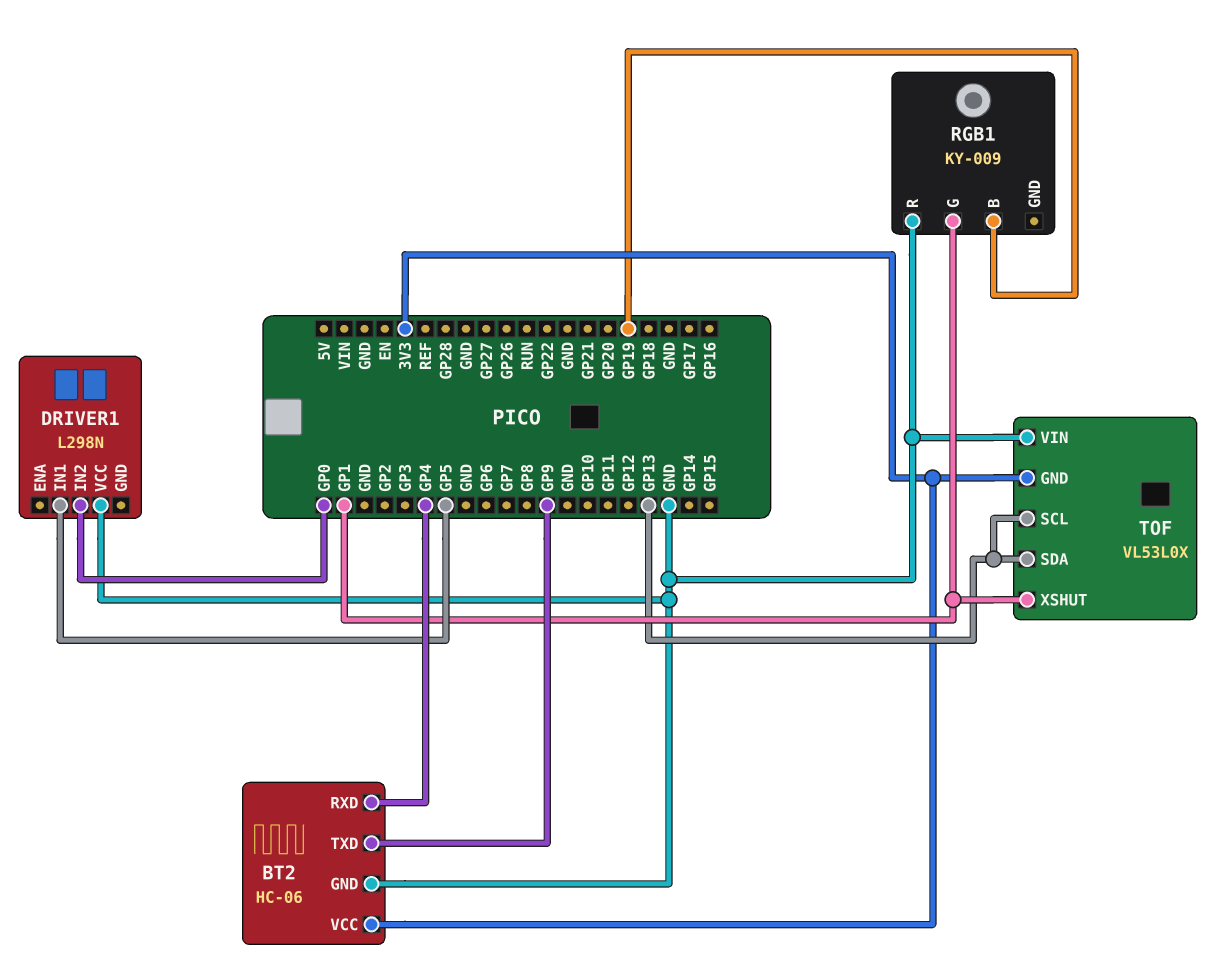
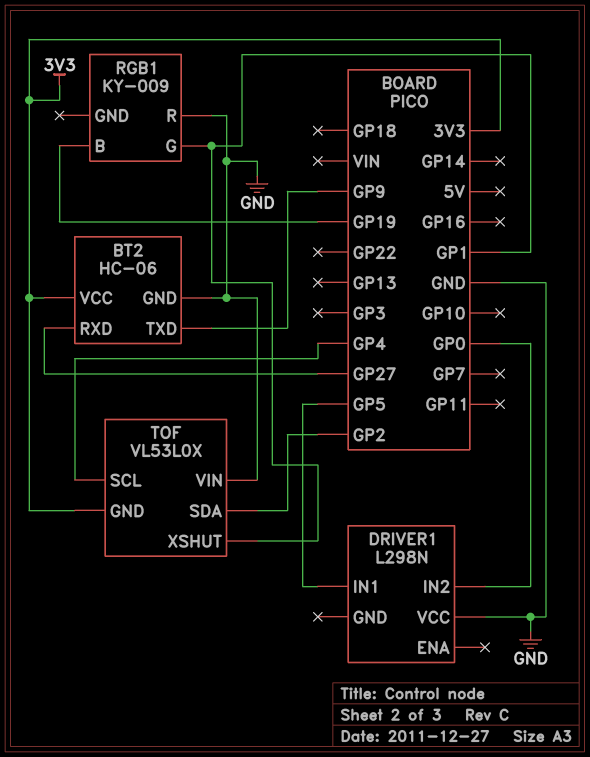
BT2 pin RXD: GP4 -> GP27
TOF pin SCL: GP13 -> GP4
TOF pin SDA: GP13 -> GP2

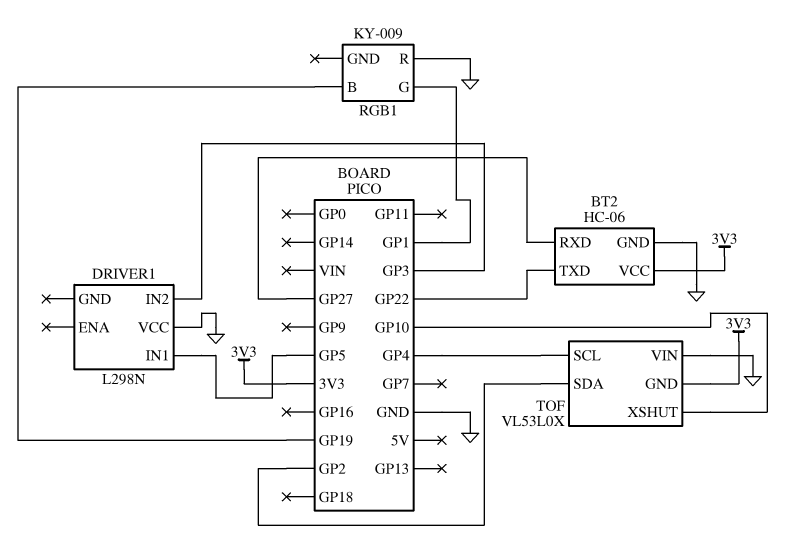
BT2 pin TXD: GP9 -> GP22
DRIVER1 pin IN2: GP0 -> GP3
TOF pin XSHUT: GP1 -> GP10

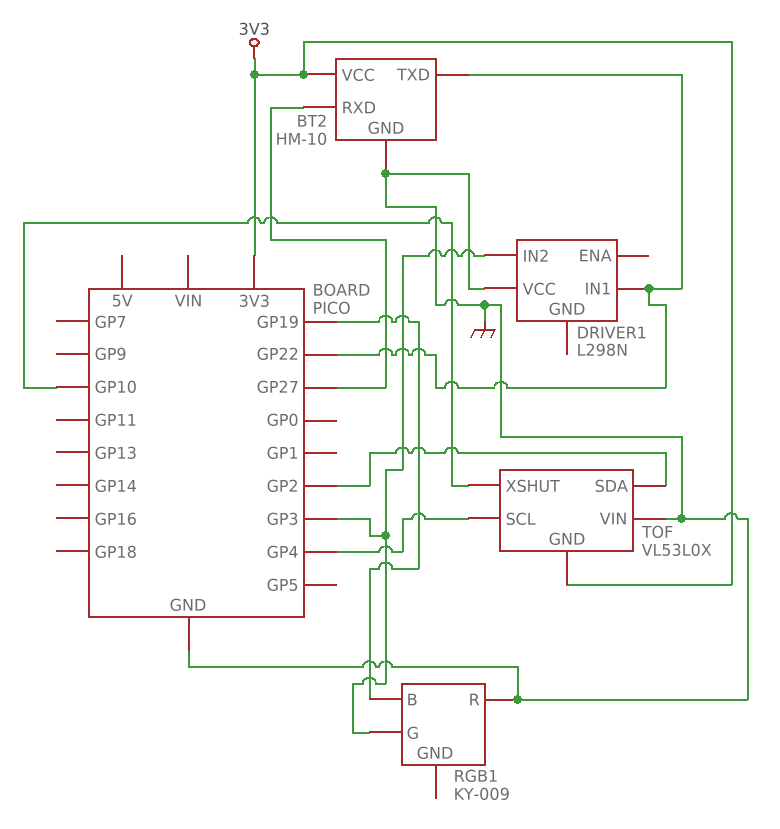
BT2: HC-06 -> HM-10
DRIVER1 pin IN1: GP5 -> GP22
RGB1 pin G: GP1 -> GP3

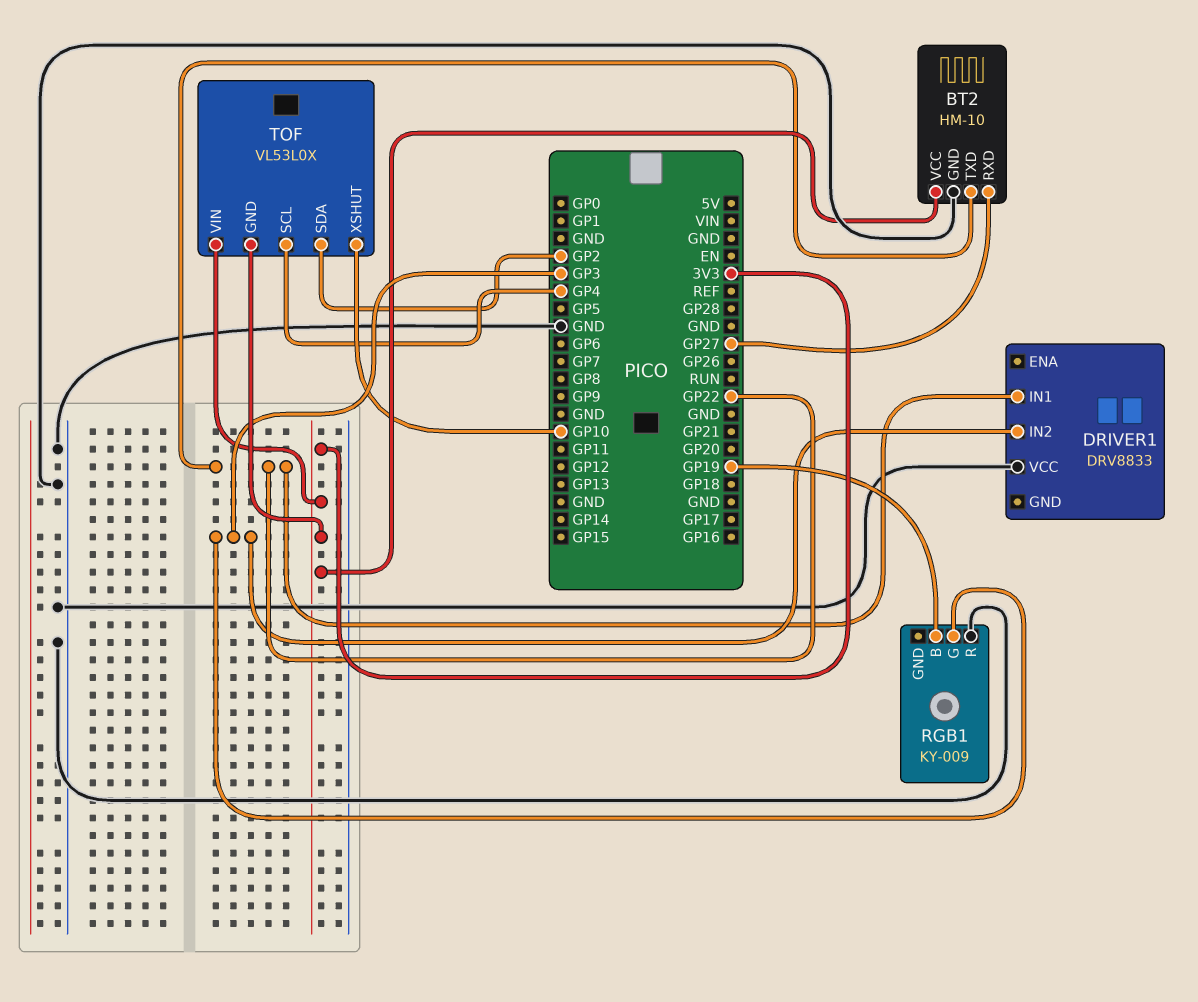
DRIVER1: L298N -> DRV8833
TOF pin VIN: GND -> 3V3

